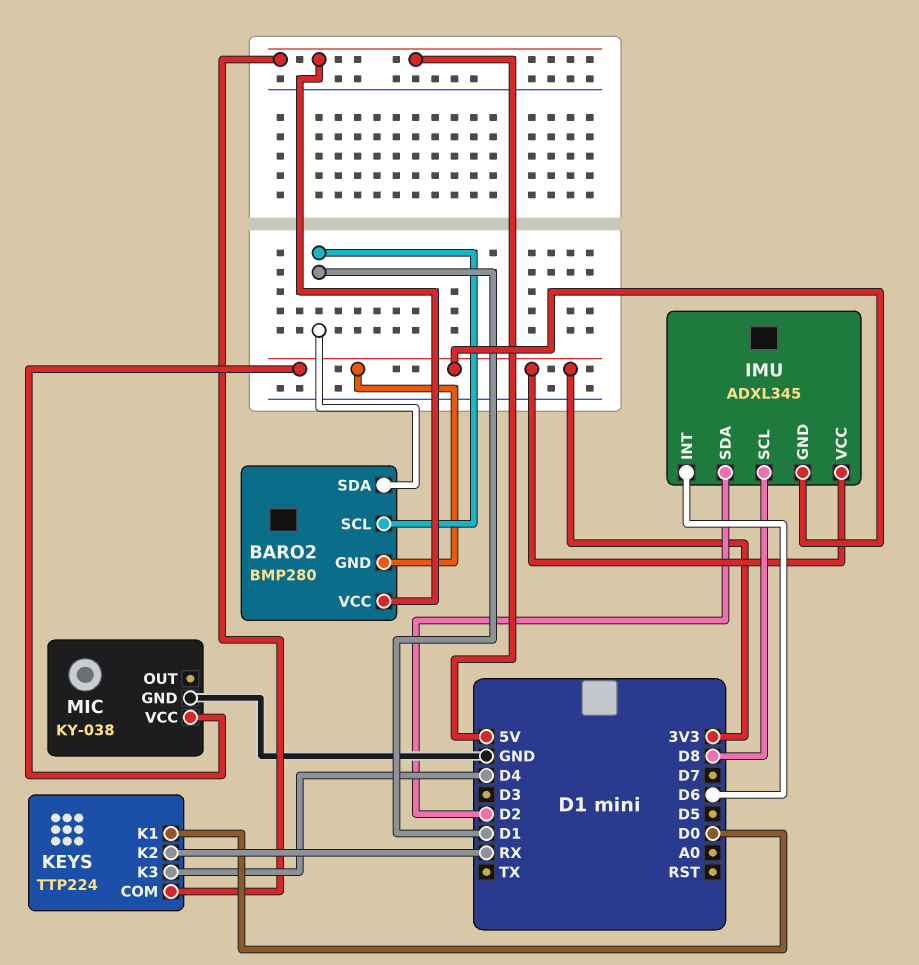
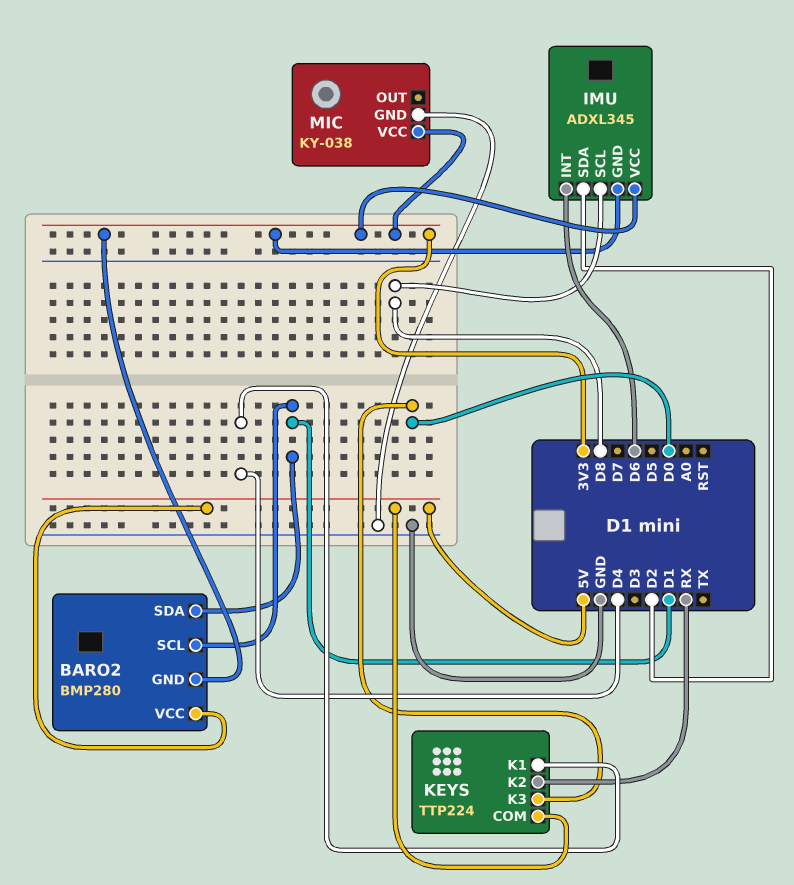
KEYS pin K1: D0 -> D4
KEYS pin K3: D4 -> D0

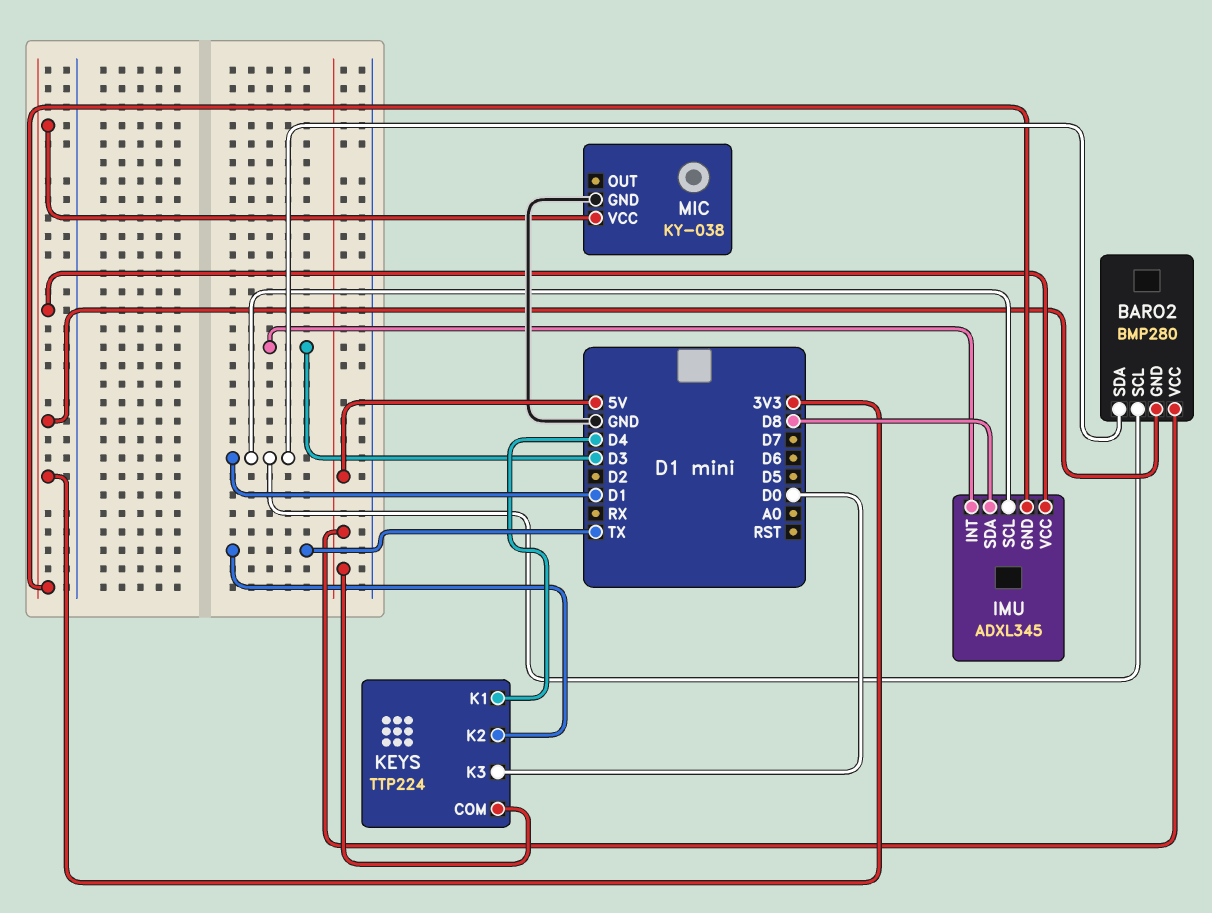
IMU pin INT: D6 -> D3
IMU pin SCL: D8 -> D1
IMU pin SDA: D2 -> D8
KEYS pin K2: RX -> TX

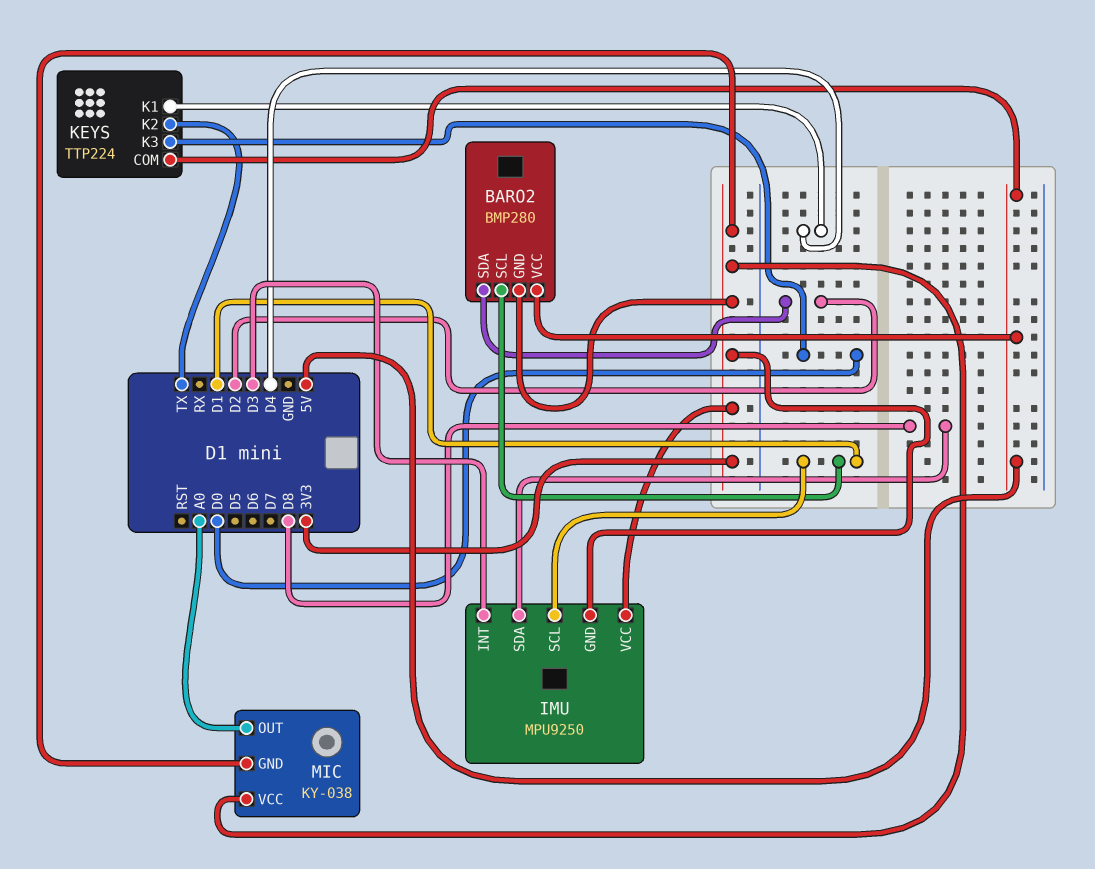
BARO2 pin SDA: D1 -> D2
IMU: ADXL345 -> MPU9250
MIC pin GND: GND -> 3V3
MIC pin OUT: none -> A0

